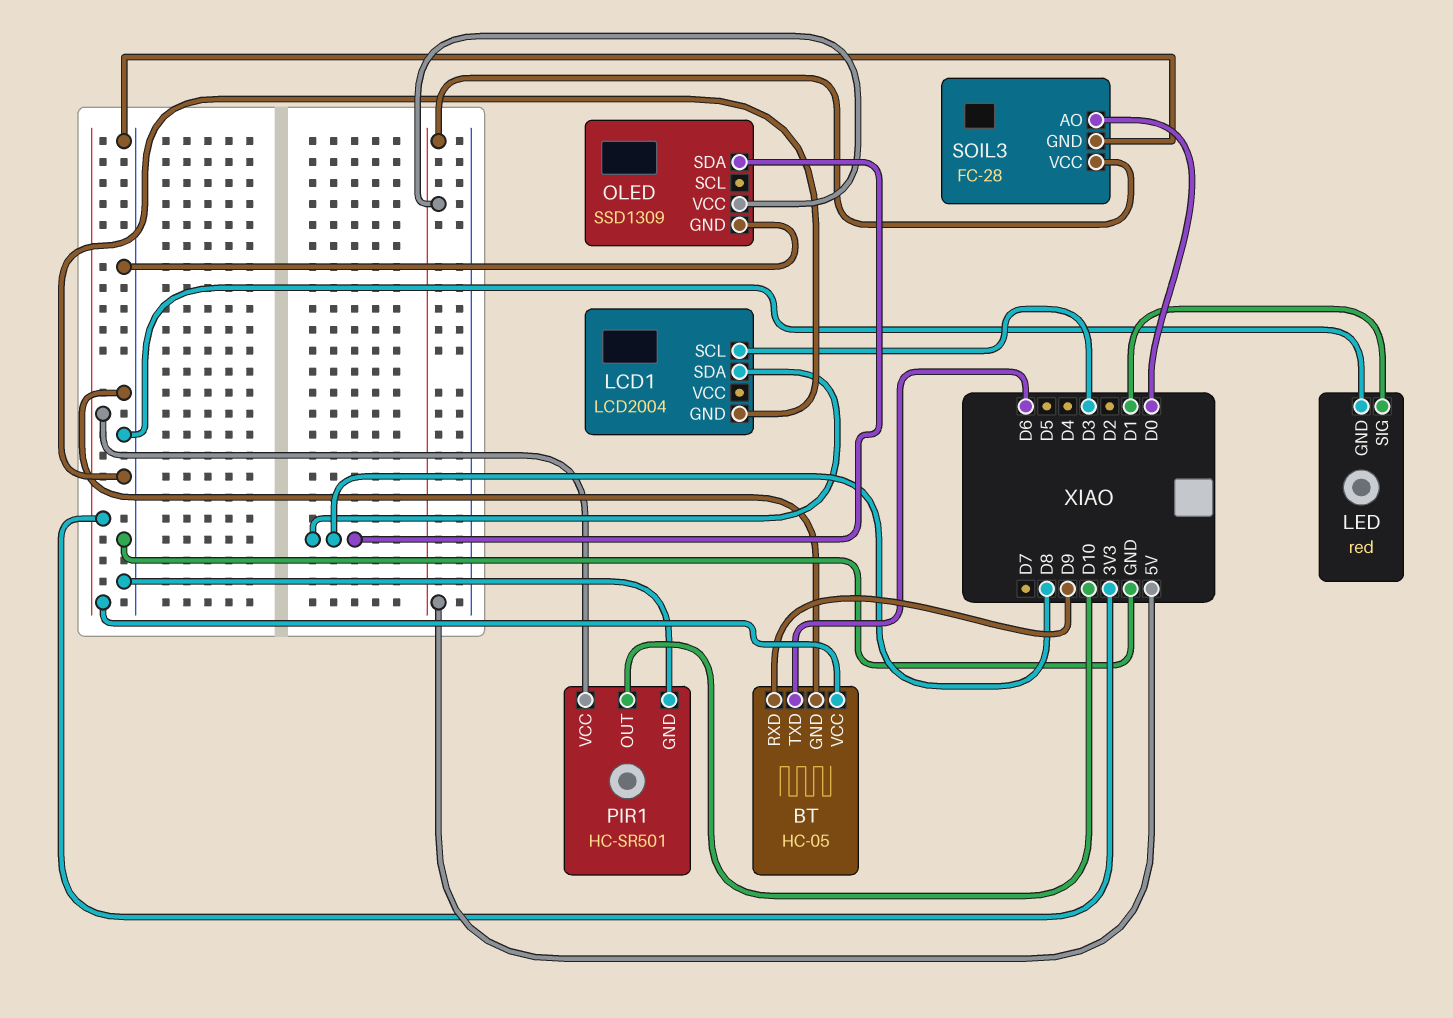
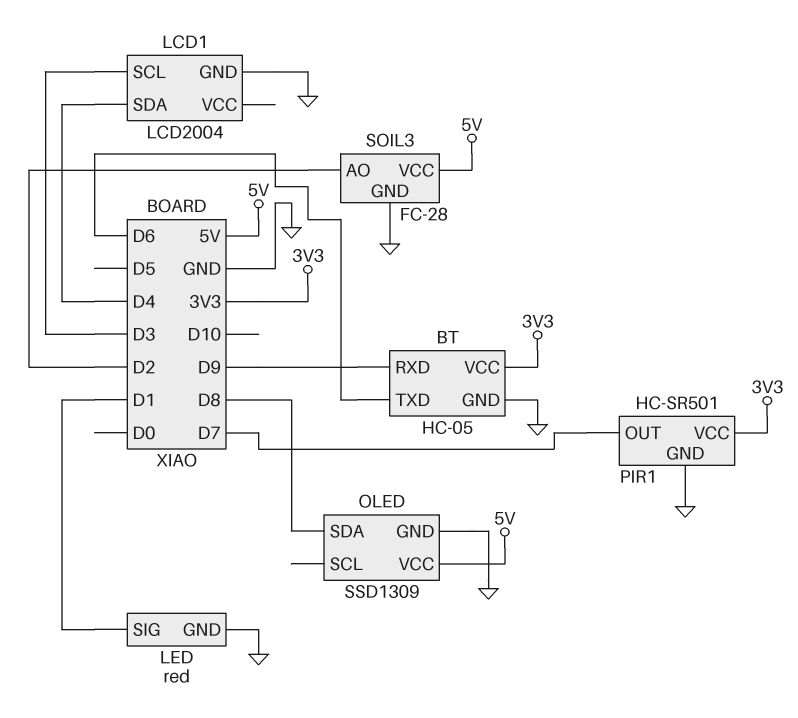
LCD1 pin SDA: D8 -> D4
PIR1 pin OUT: D10 -> D7
SOIL3 pin AO: D0 -> D2

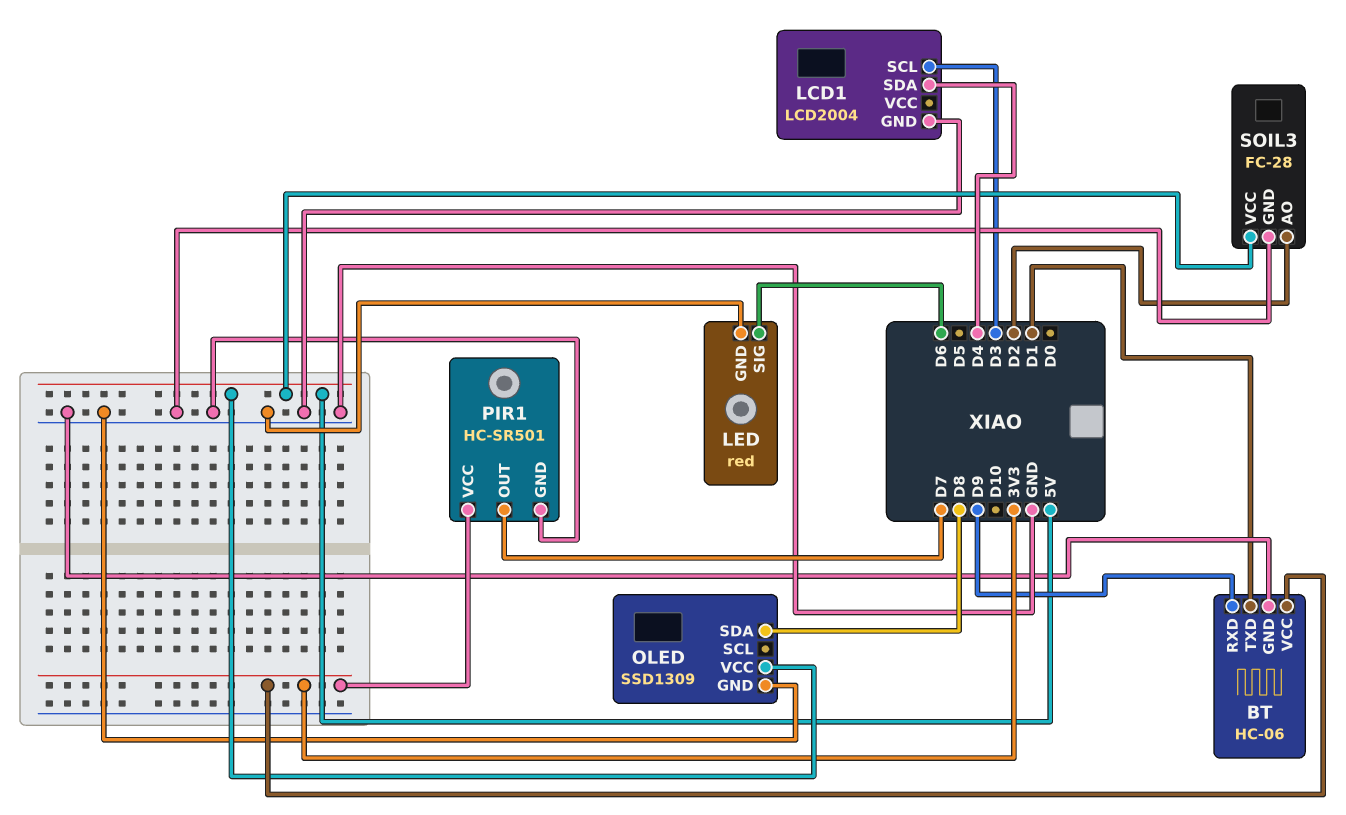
BT: HC-05 -> HC-06
BT pin TXD: D6 -> D1
LED pin SIG: D1 -> D6

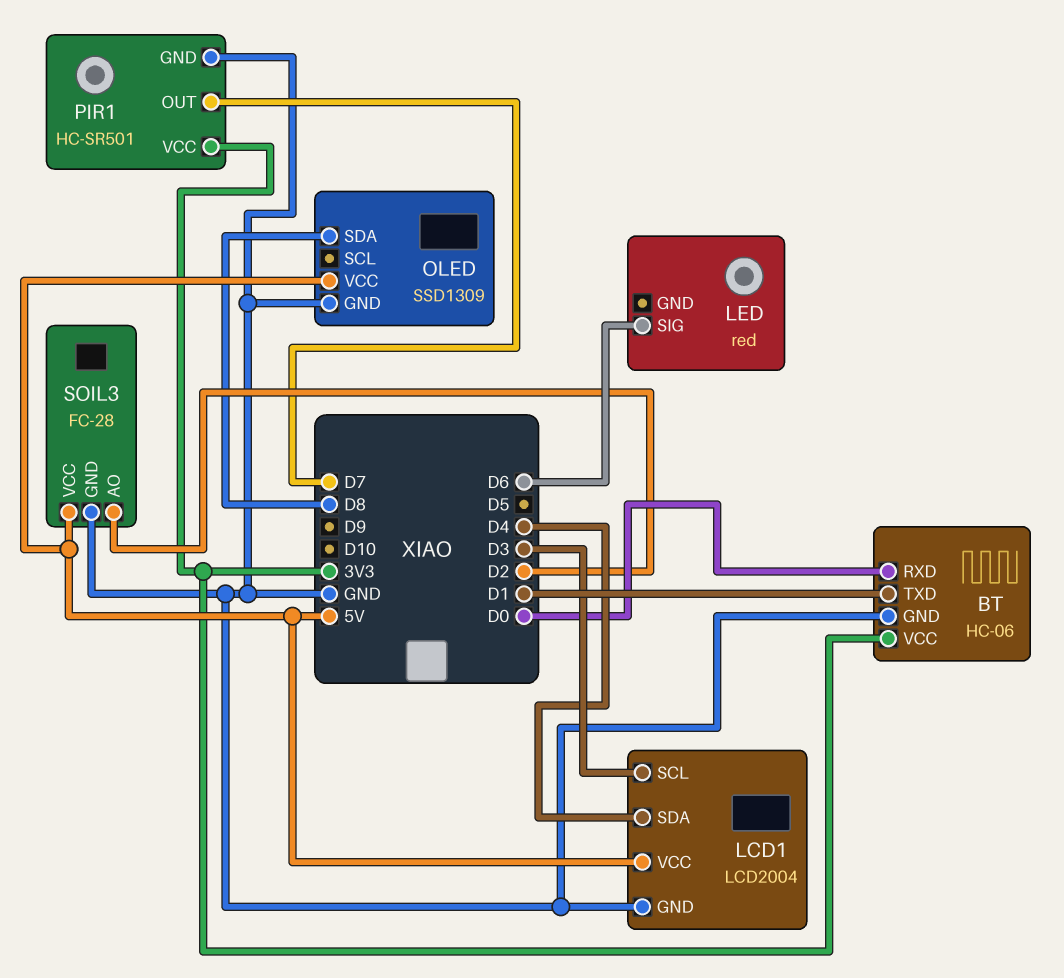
BT pin RXD: D9 -> D0
LCD1 pin VCC: none -> 5V
LED pin GND: GND -> none

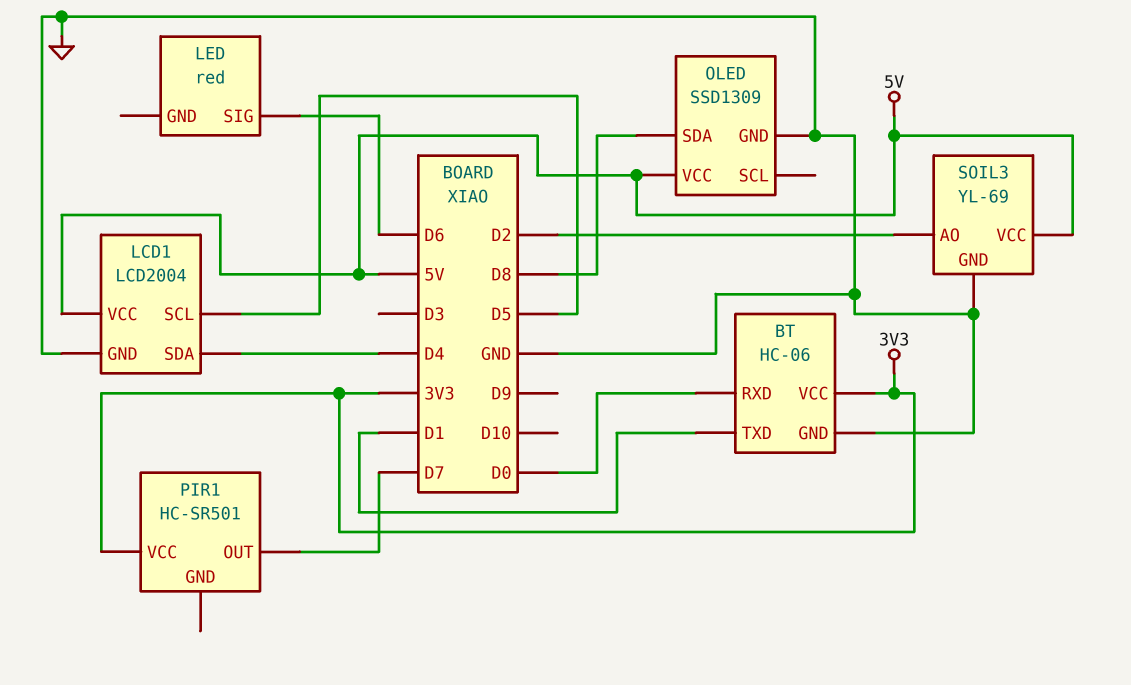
LCD1 pin SCL: D3 -> D5
PIR1 pin GND: GND -> none
SOIL3: FC-28 -> YL-69

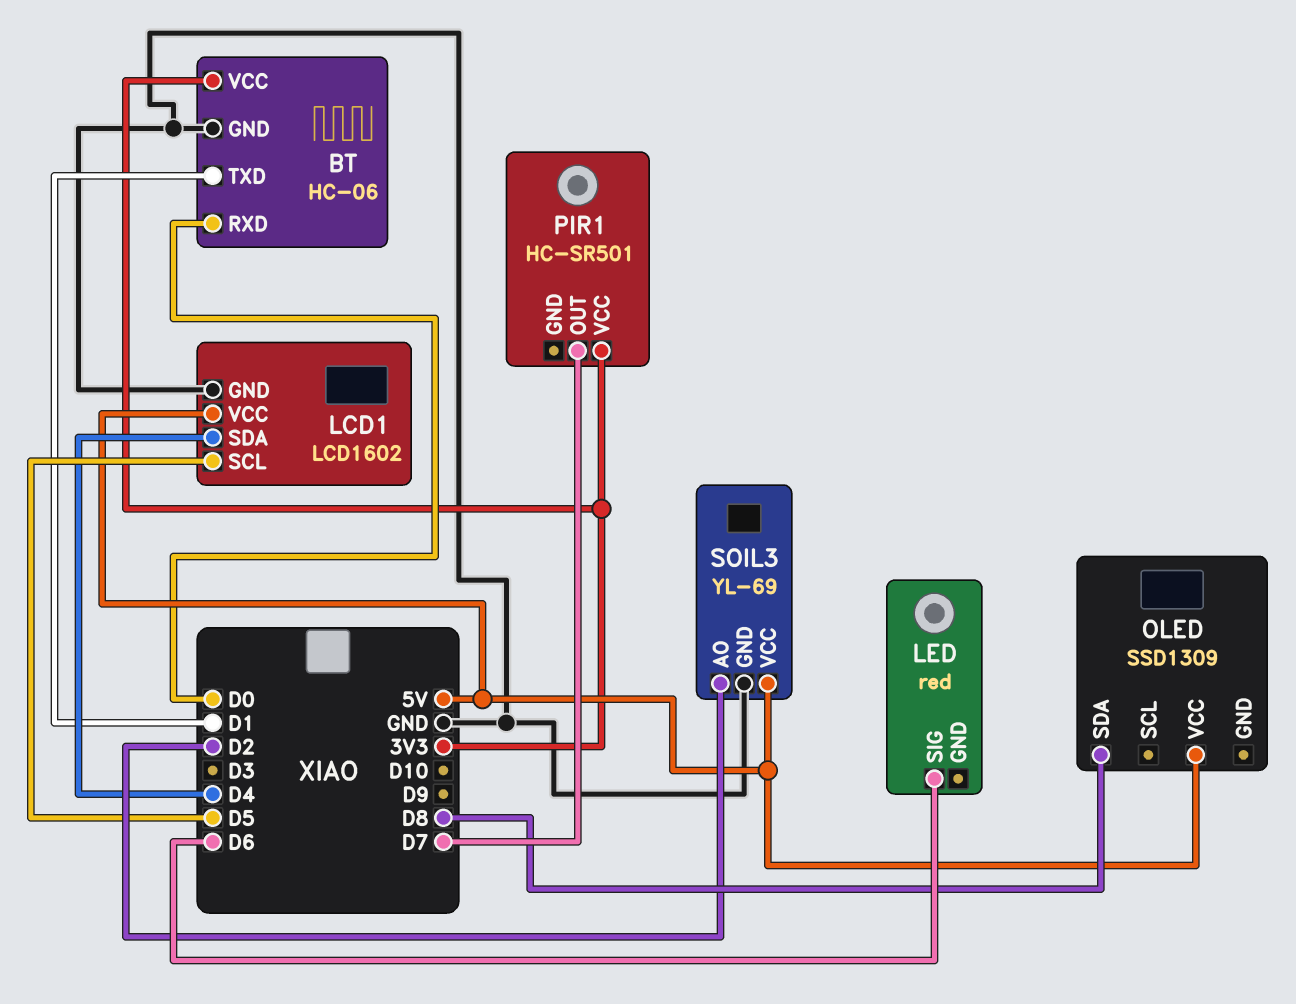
LCD1: LCD2004 -> LCD1602
OLED pin GND: GND -> none

